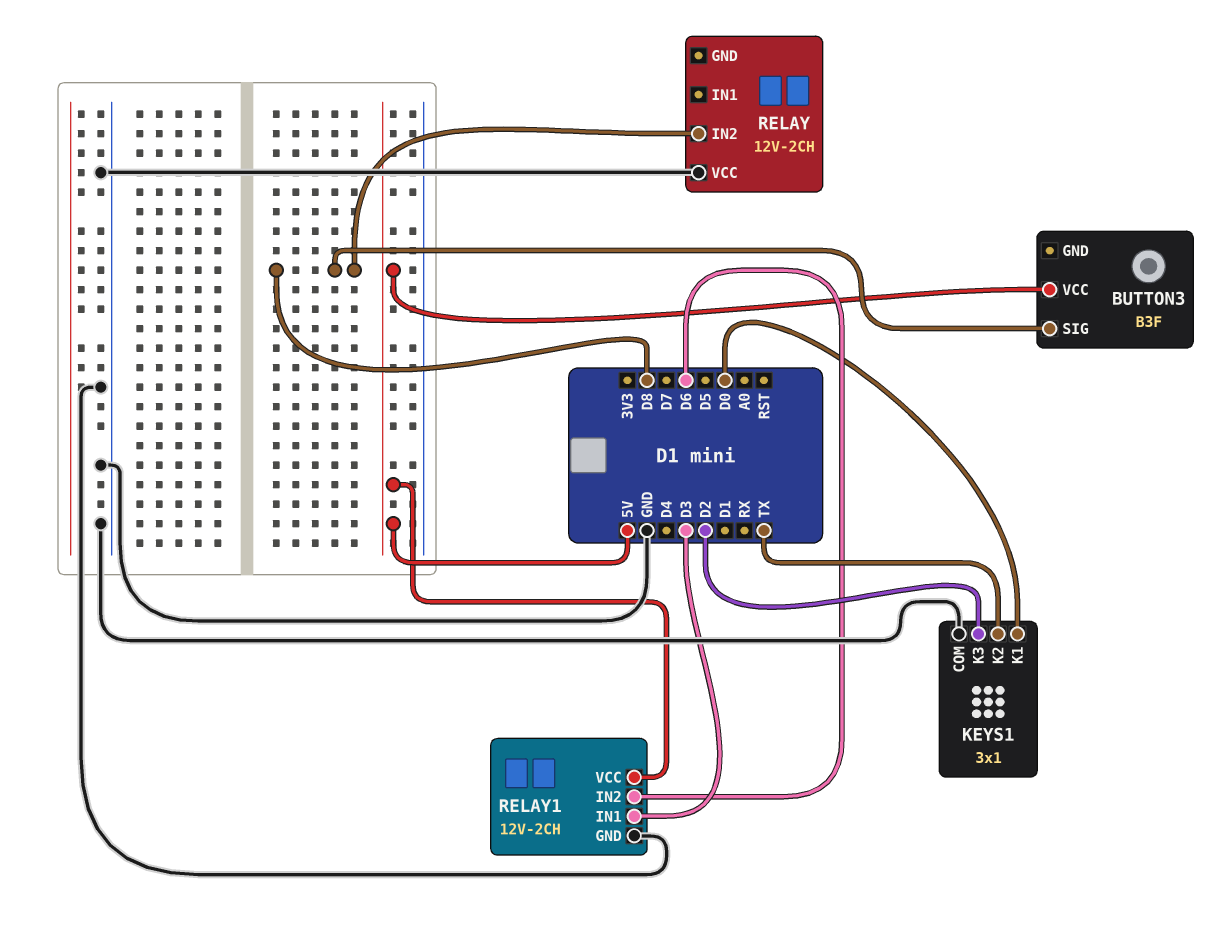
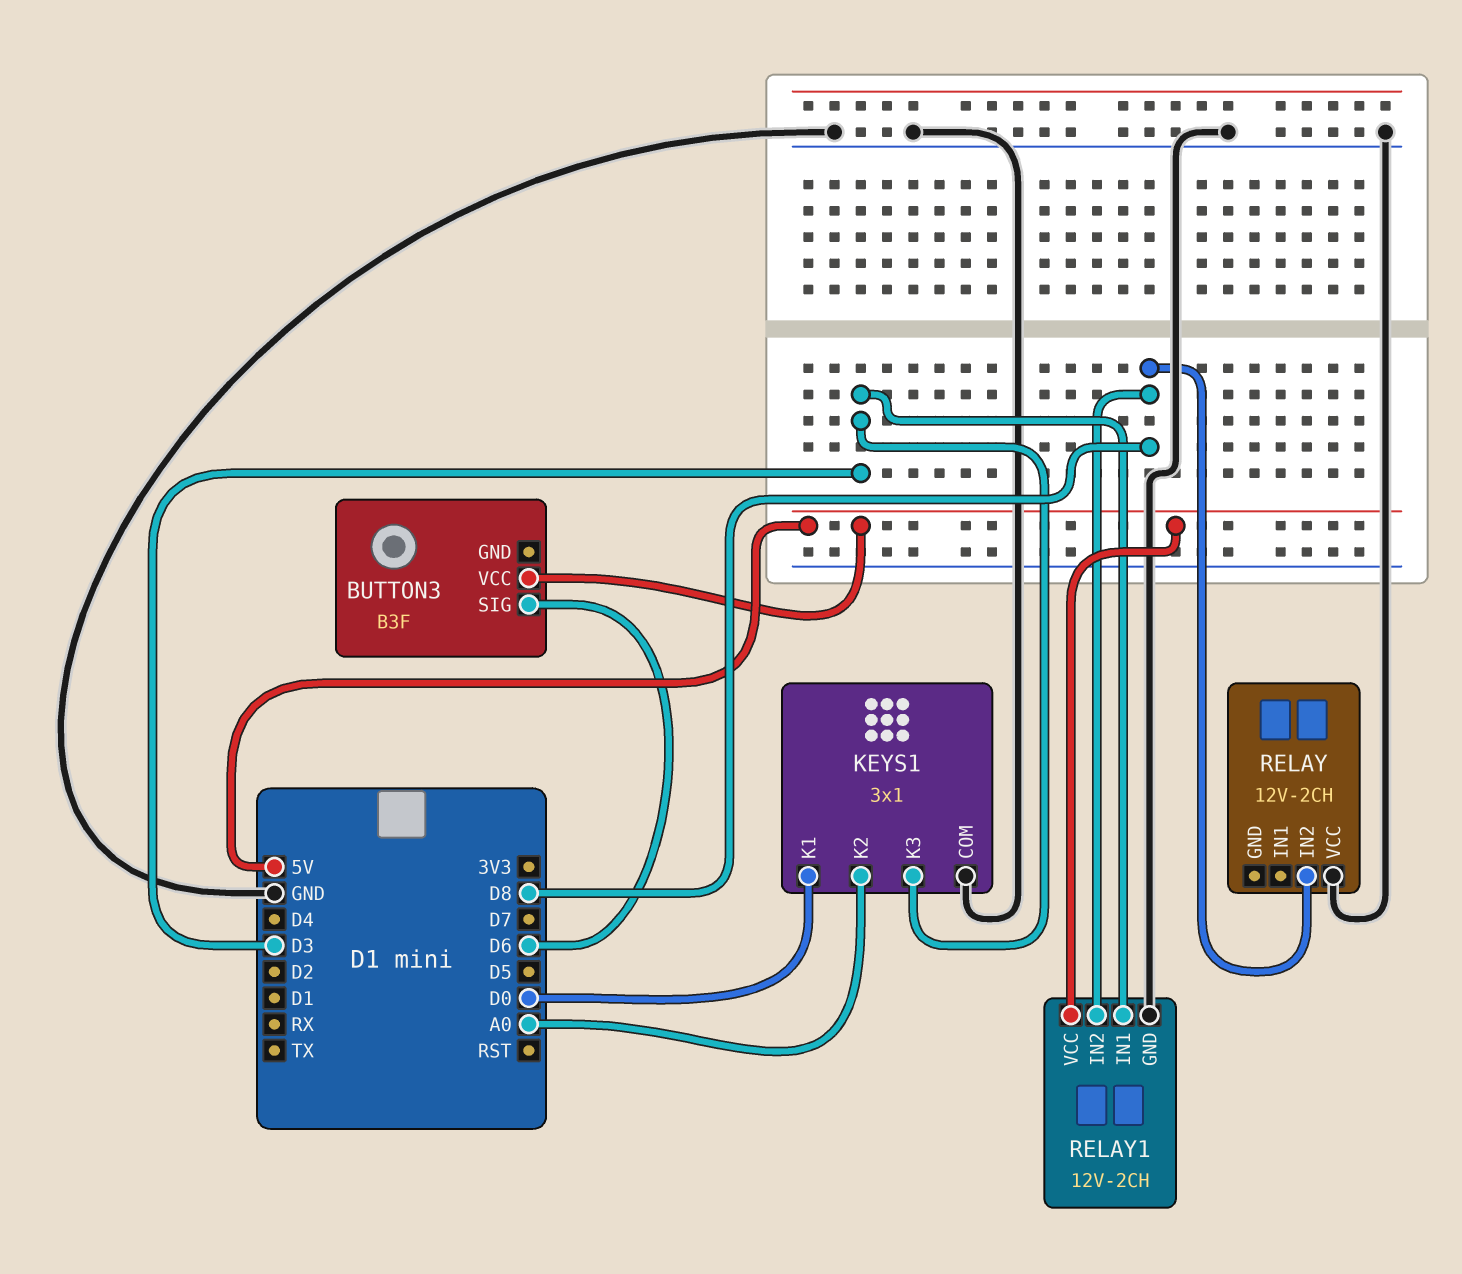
BUTTON3 pin SIG: D8 -> D6
KEYS1 pin K2: TX -> A0
KEYS1 pin K3: D2 -> D3
RELAY1 pin IN2: D6 -> D8

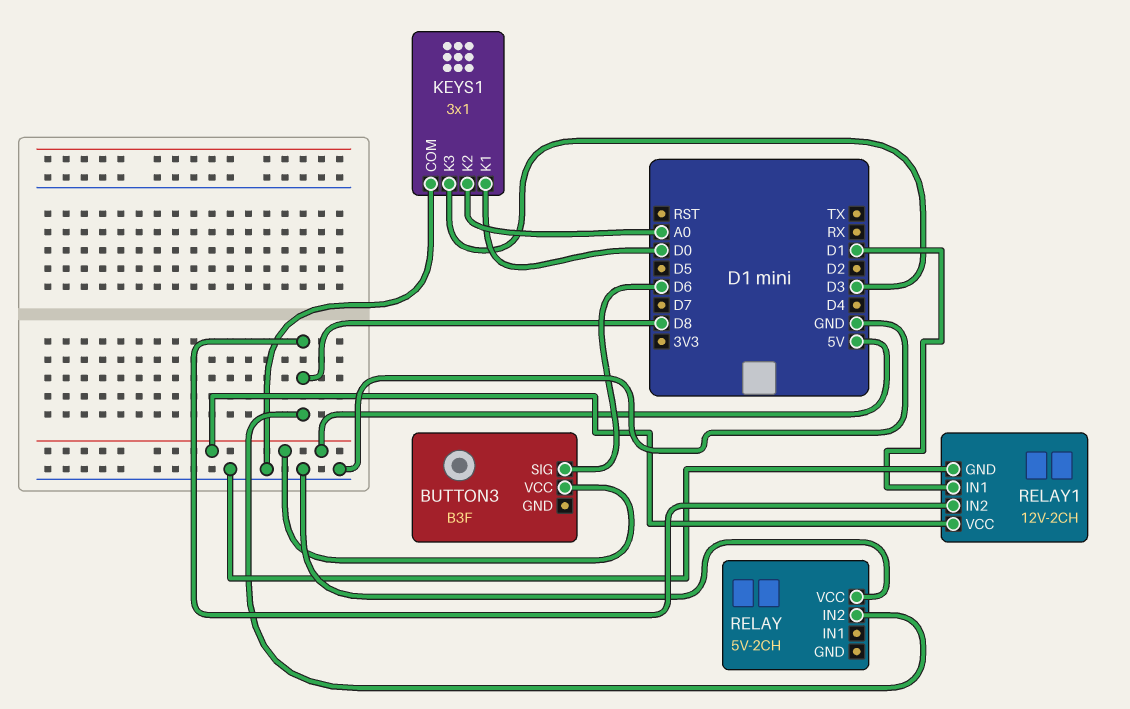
RELAY: 12V-2CH -> 5V-2CH
RELAY1 pin IN1: D3 -> D1

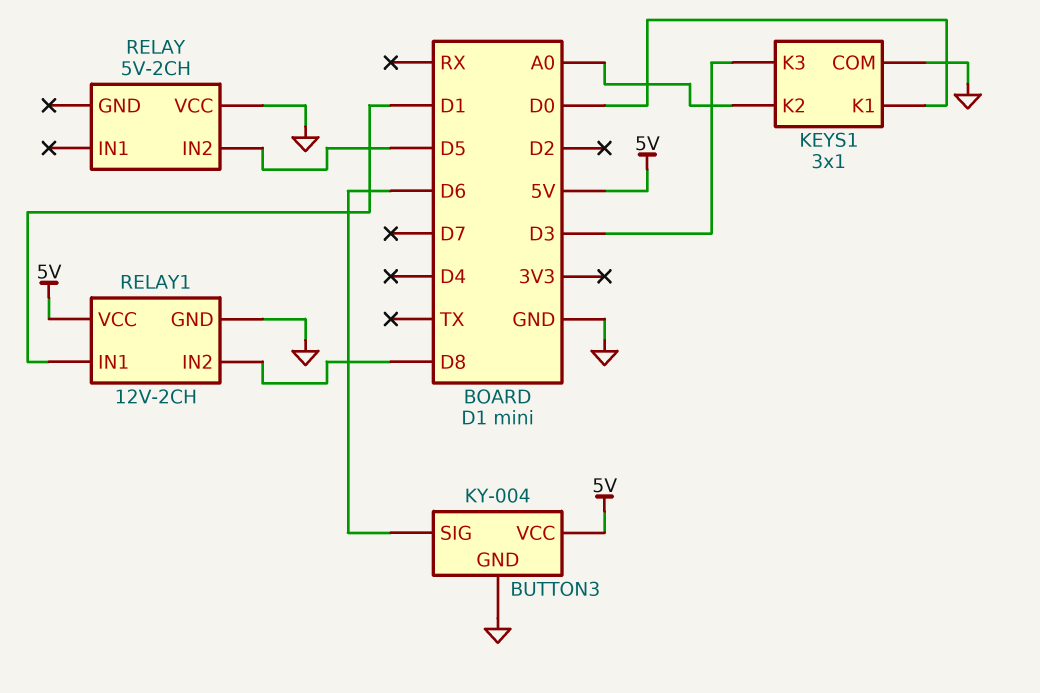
BUTTON3: B3F -> KY-004
BUTTON3 pin GND: none -> GND
RELAY pin IN2: D8 -> D5

